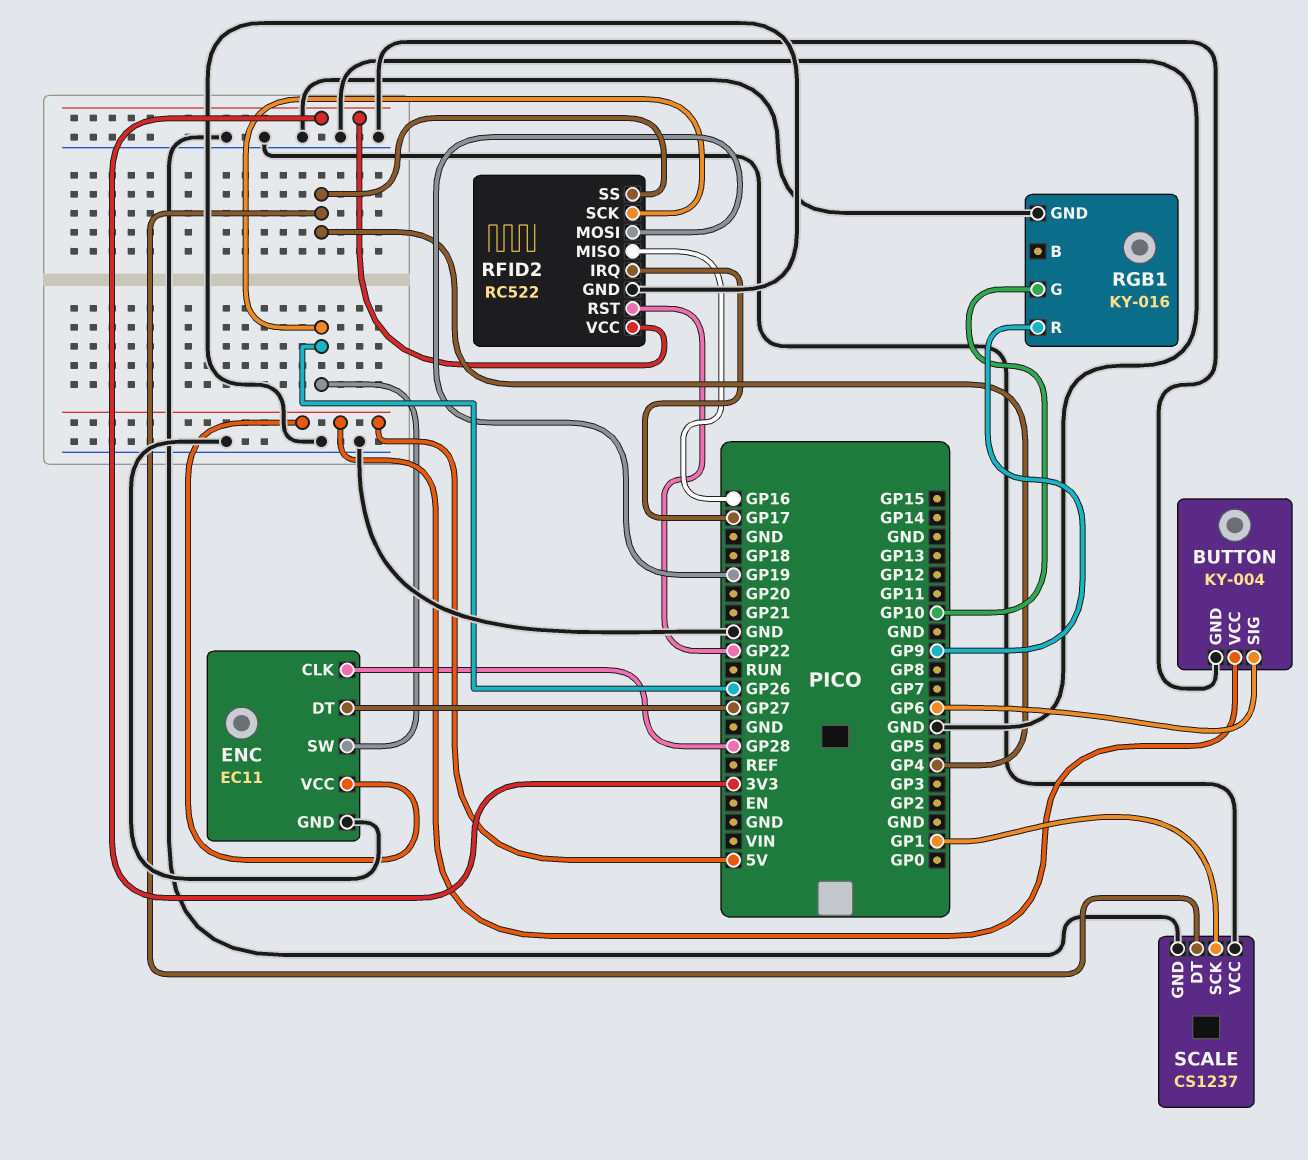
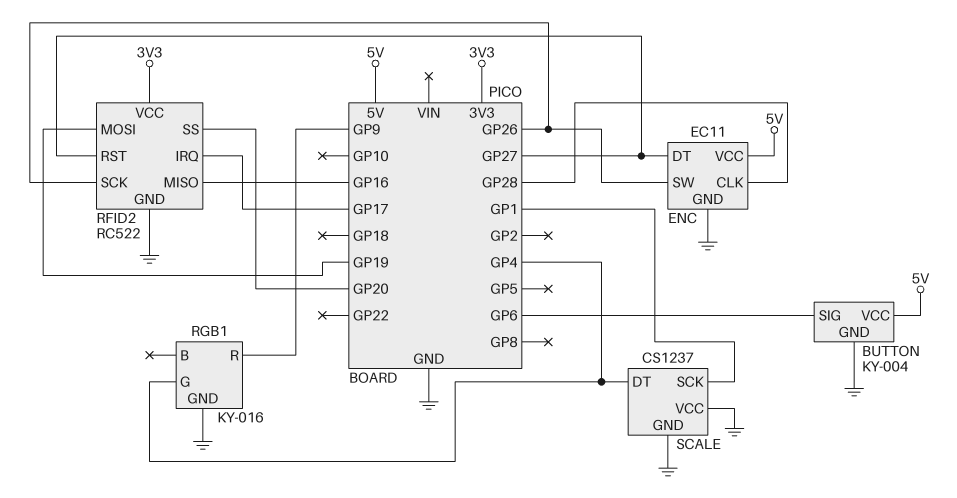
RFID2 pin RST: GP22 -> GP27
RFID2 pin SS: GP4 -> GP20
RGB1 pin G: GP10 -> GP4

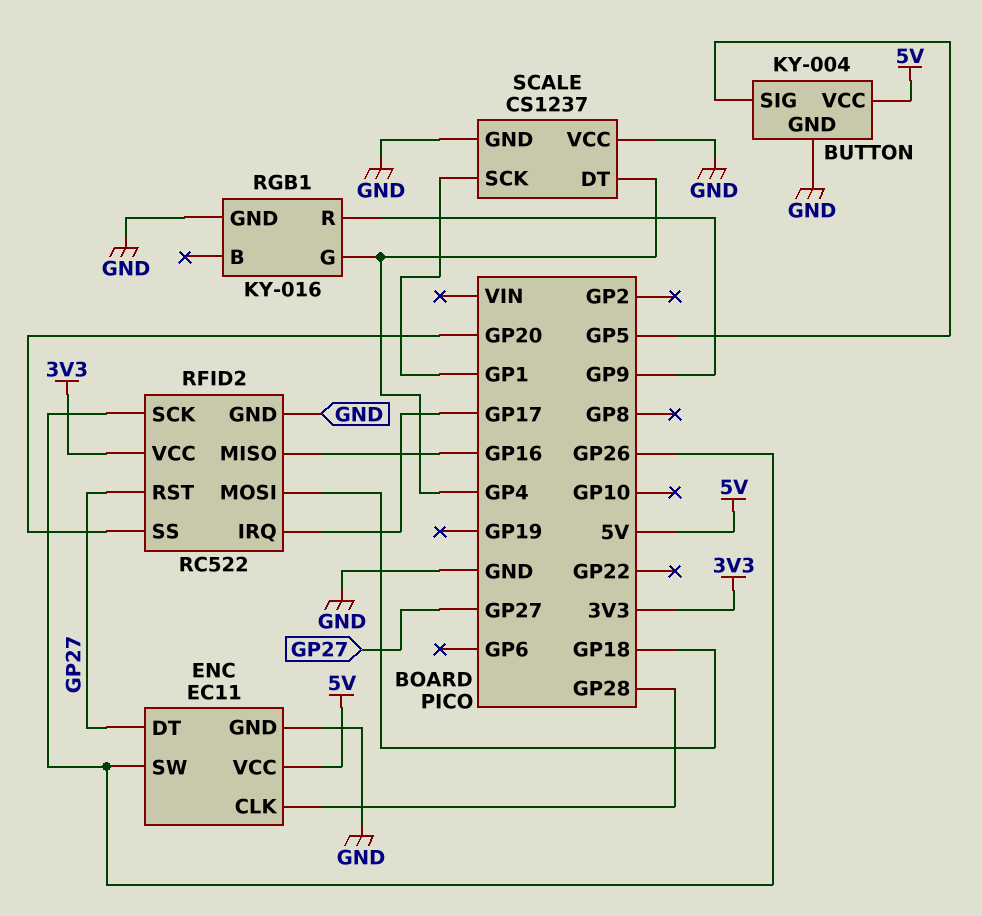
BUTTON pin SIG: GP6 -> GP5
RFID2 pin MOSI: GP19 -> GP18

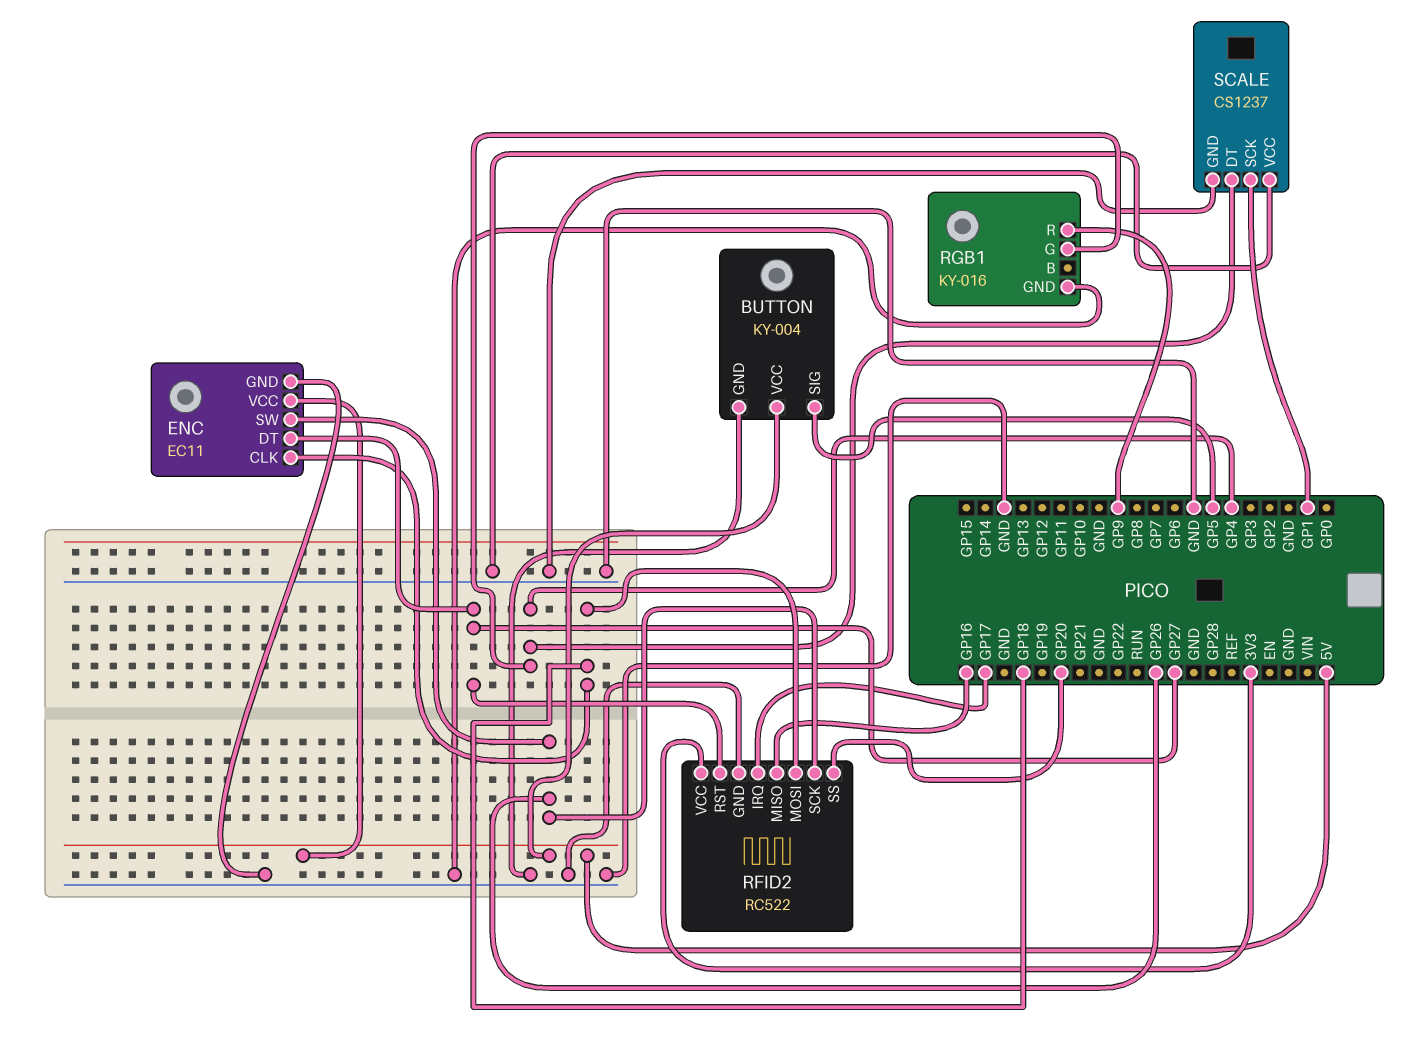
ENC pin CLK: GP28 -> GP18

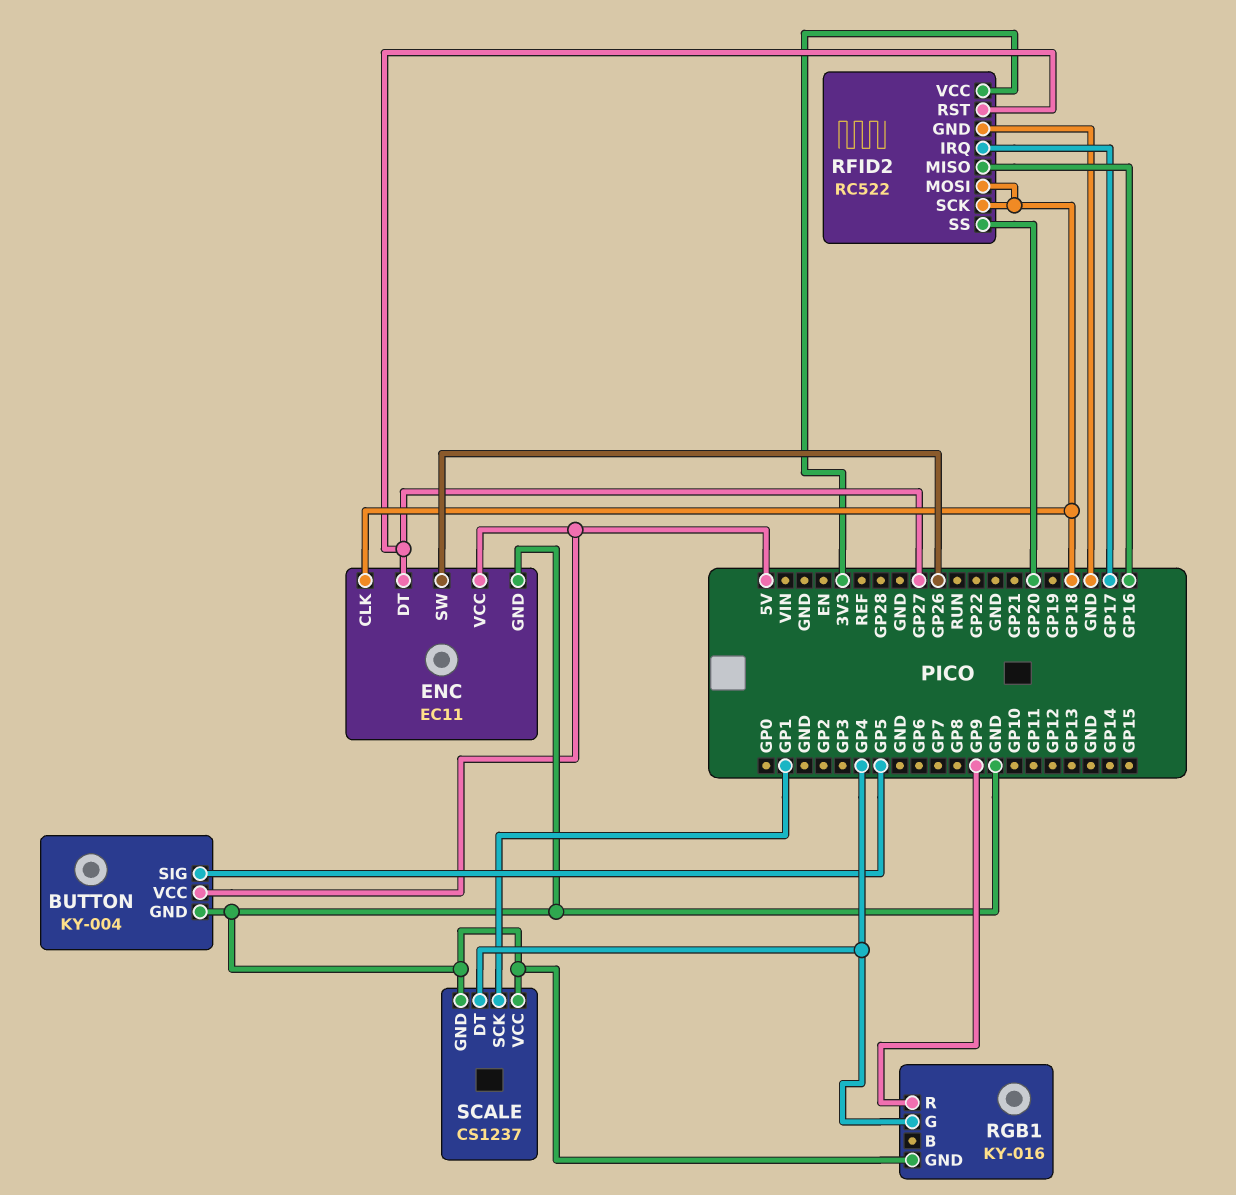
RFID2 pin SCK: GP26 -> GP18

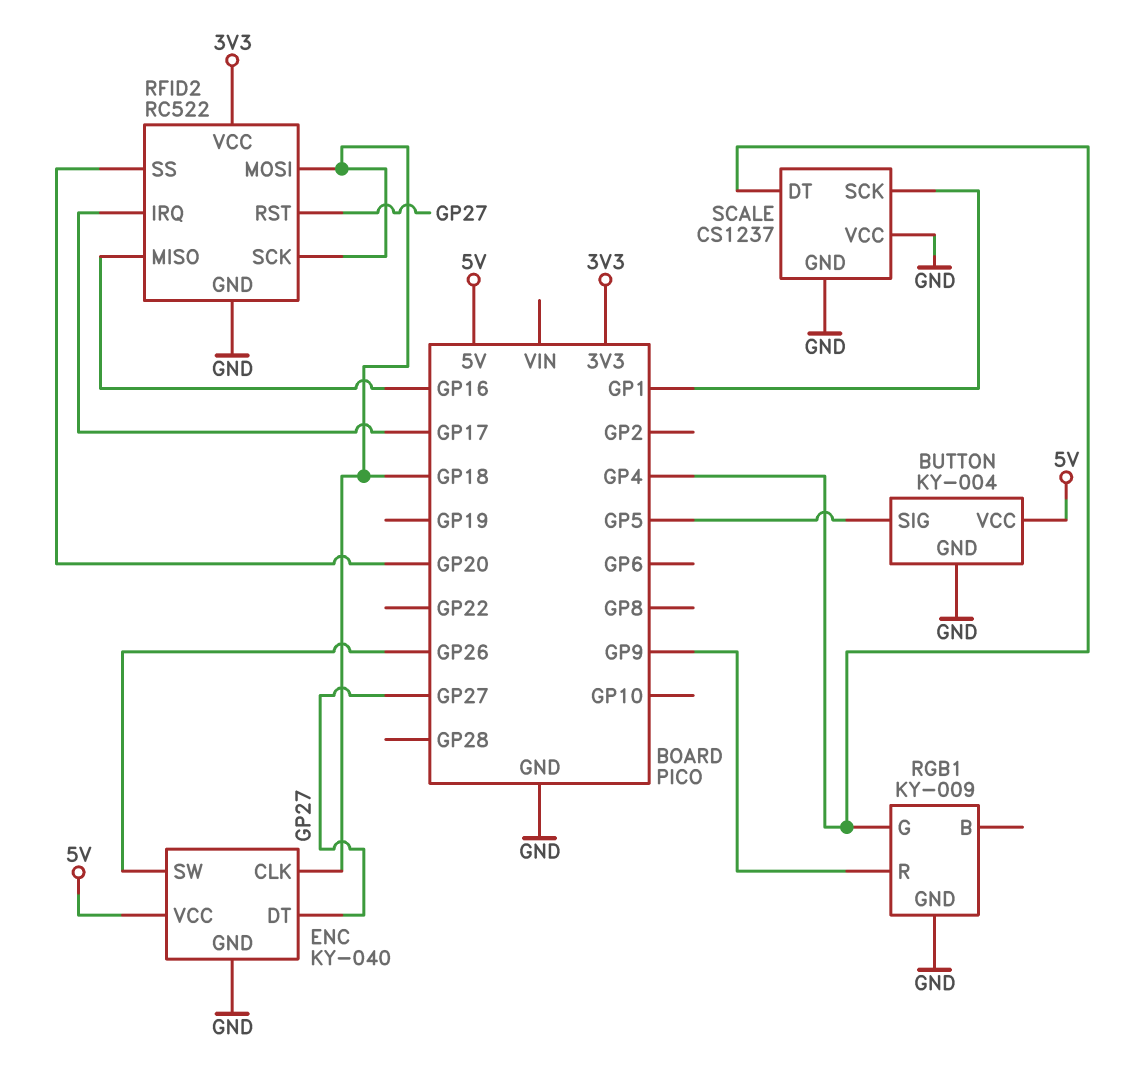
ENC: EC11 -> KY-040
RGB1: KY-016 -> KY-009

